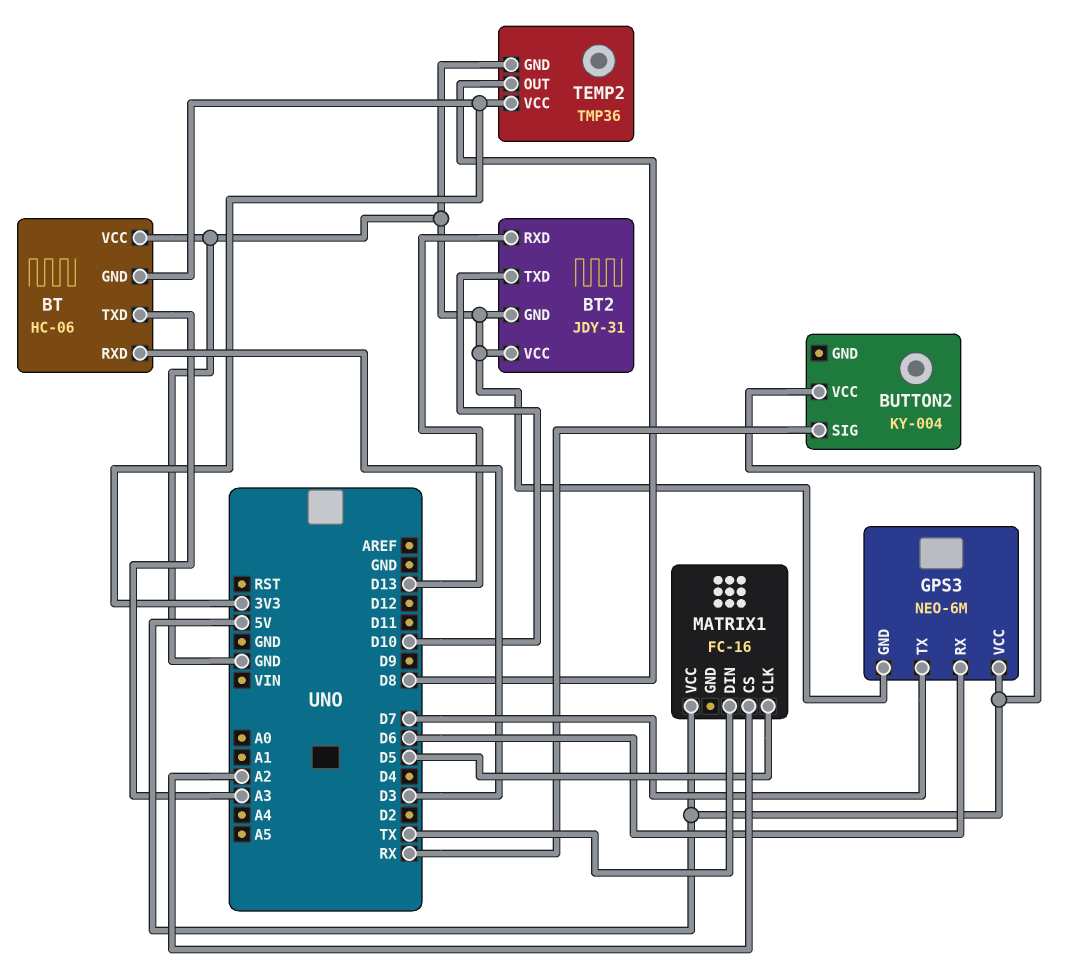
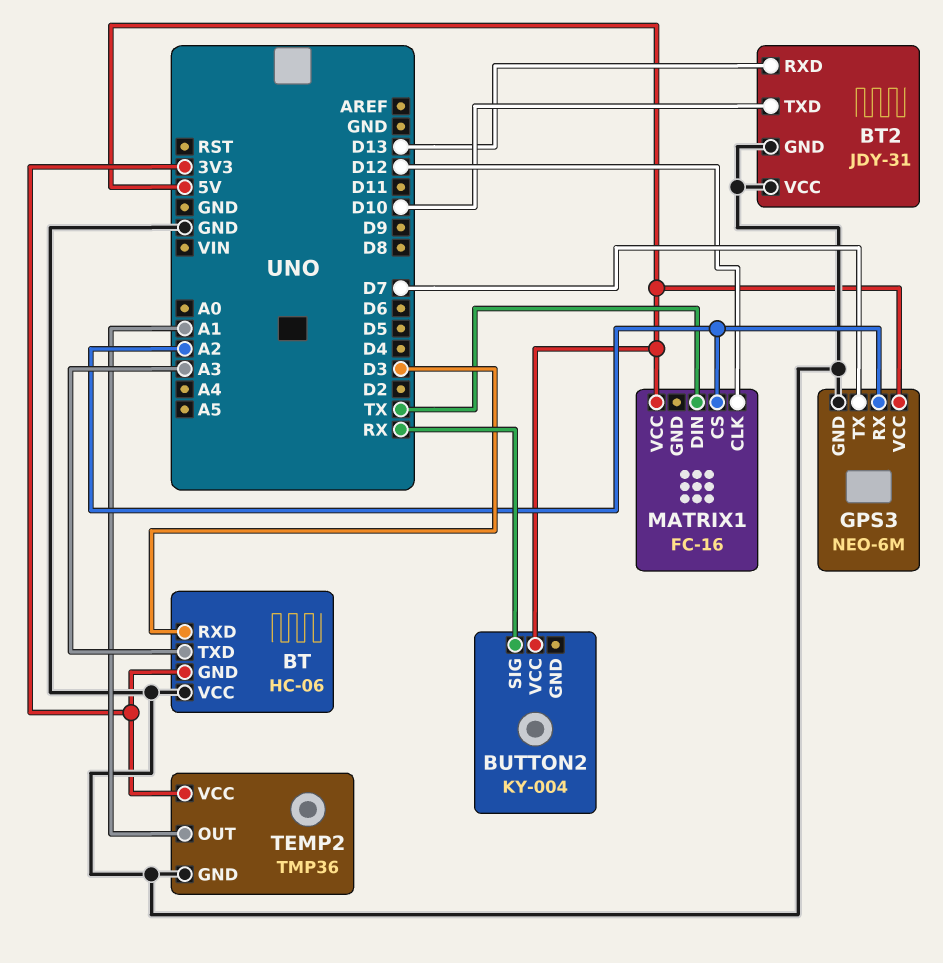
GPS3 pin RX: D6 -> A2
MATRIX1 pin CLK: D5 -> D12
TEMP2 pin OUT: D8 -> A1

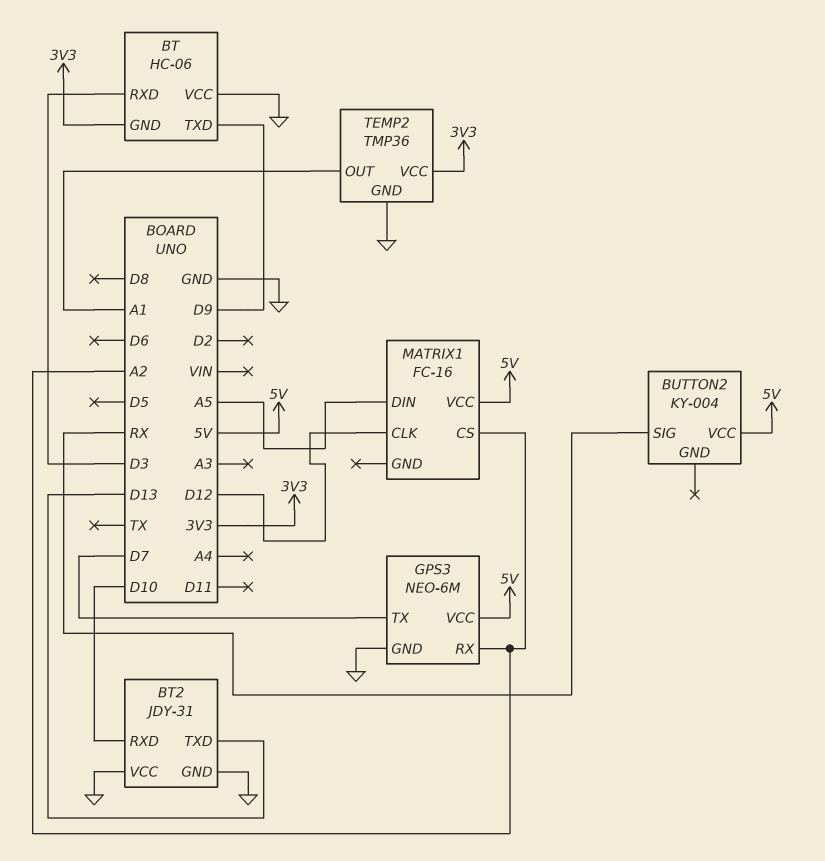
BT pin TXD: A3 -> D9
BT2 pin RXD: D13 -> D10
BT2 pin TXD: D10 -> D13
MATRIX1 pin DIN: TX -> A5

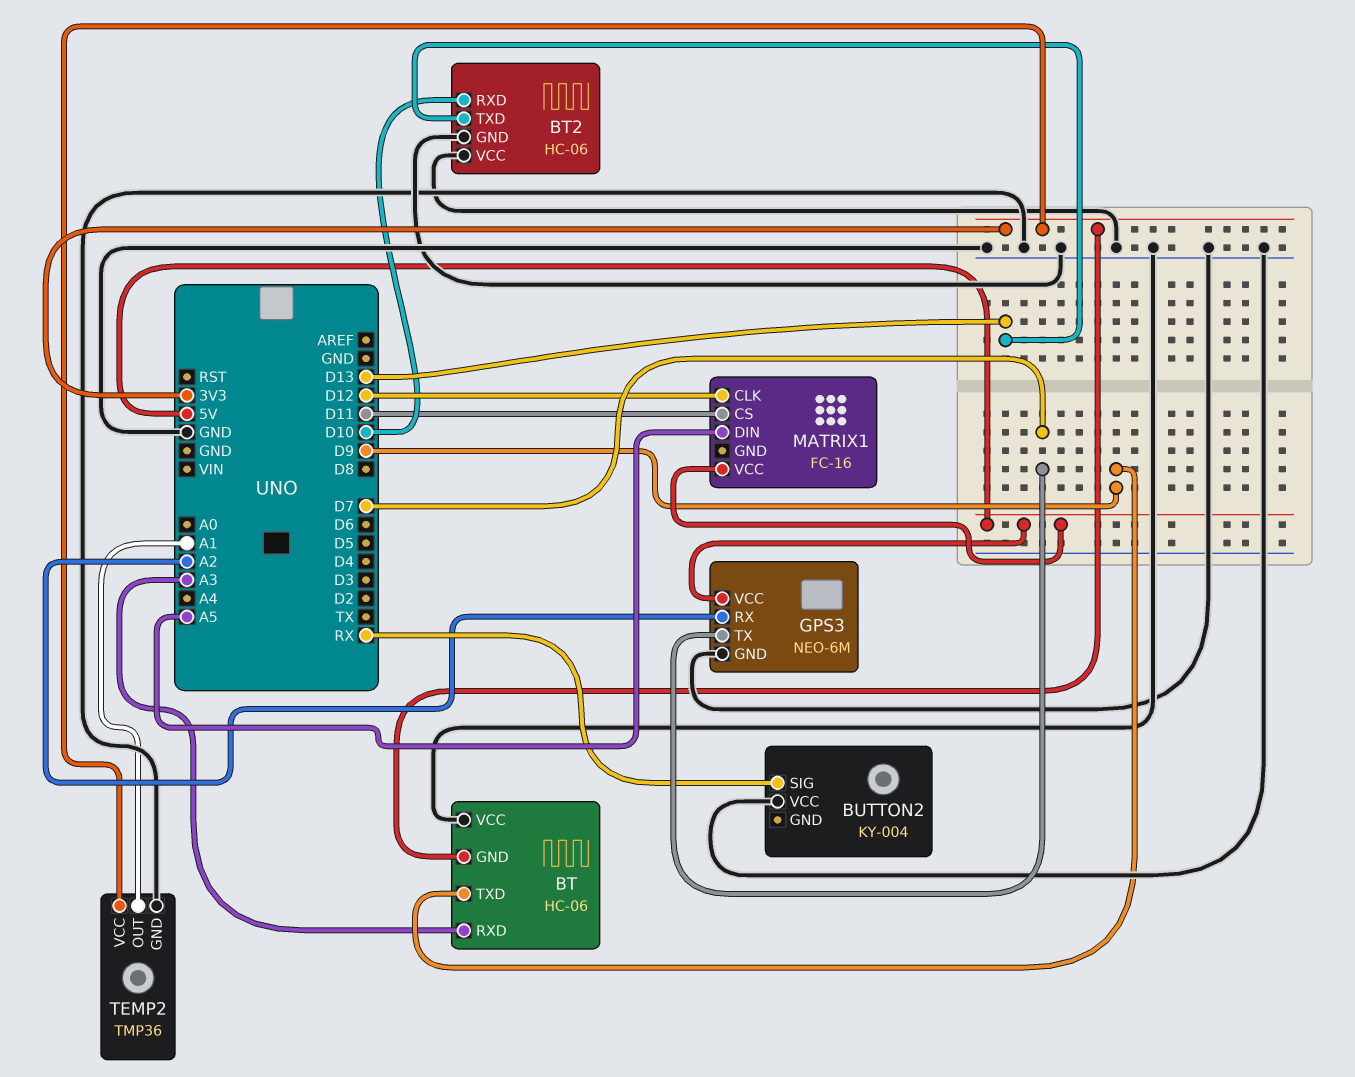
BT pin RXD: D3 -> A3
BT2: JDY-31 -> HC-06
BUTTON2 pin VCC: 5V -> GND
MATRIX1 pin CS: A2 -> D11

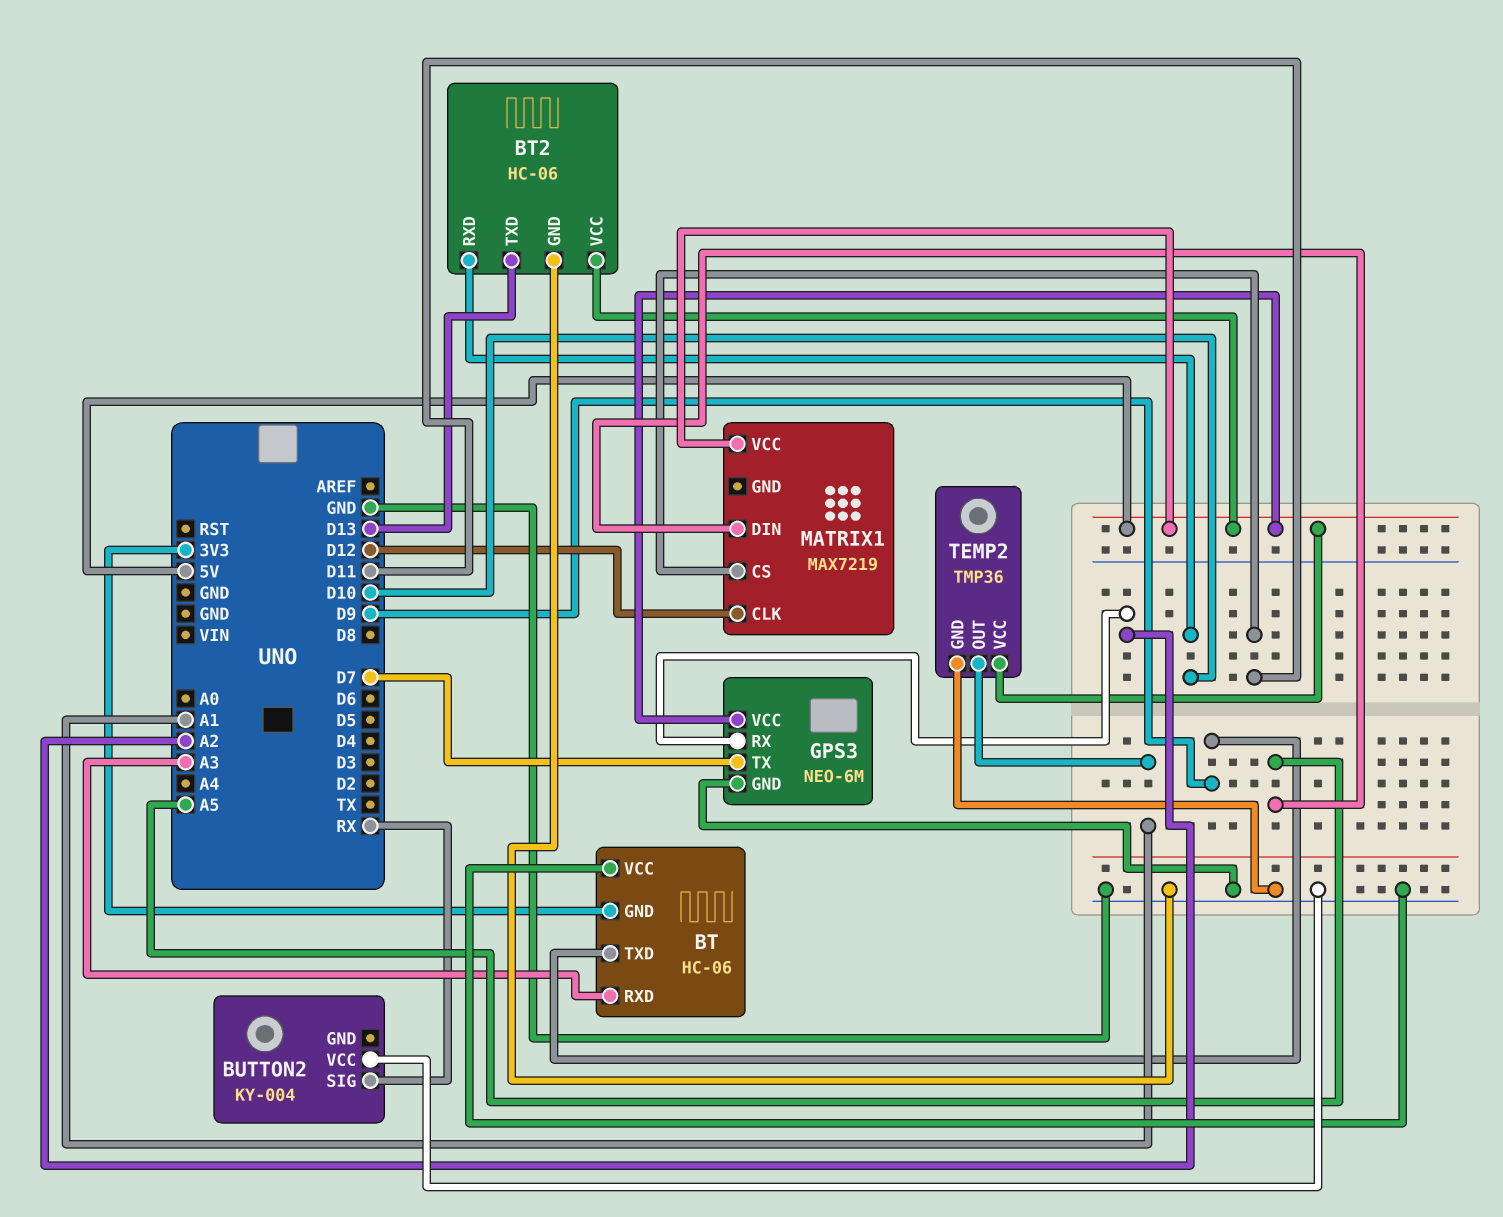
BT2 pin VCC: GND -> 5V
MATRIX1: FC-16 -> MAX7219
TEMP2 pin VCC: 3V3 -> 5V

